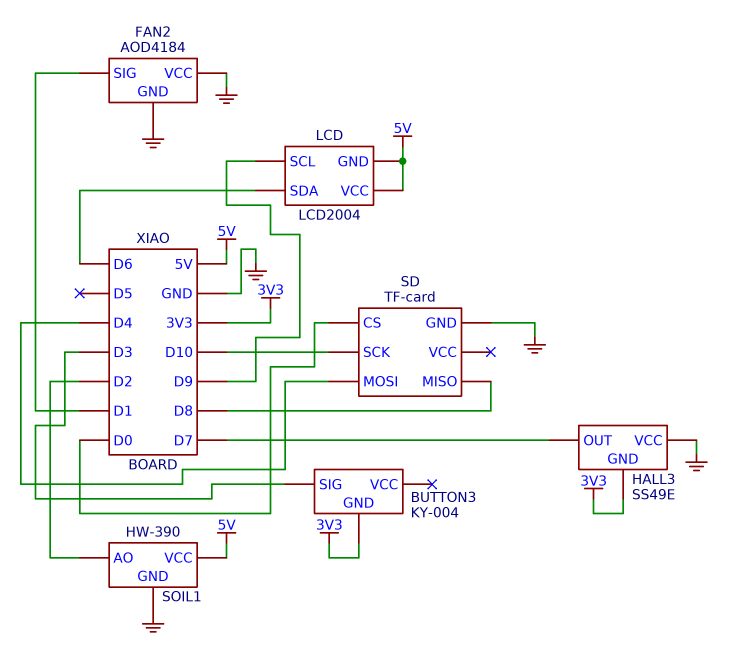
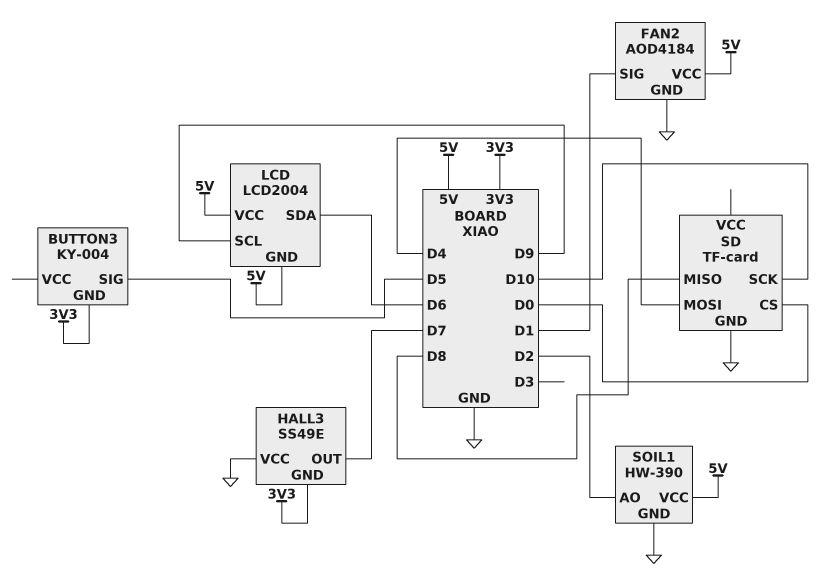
BUTTON3 pin SIG: D3 -> D5
FAN2 pin VCC: GND -> 5V

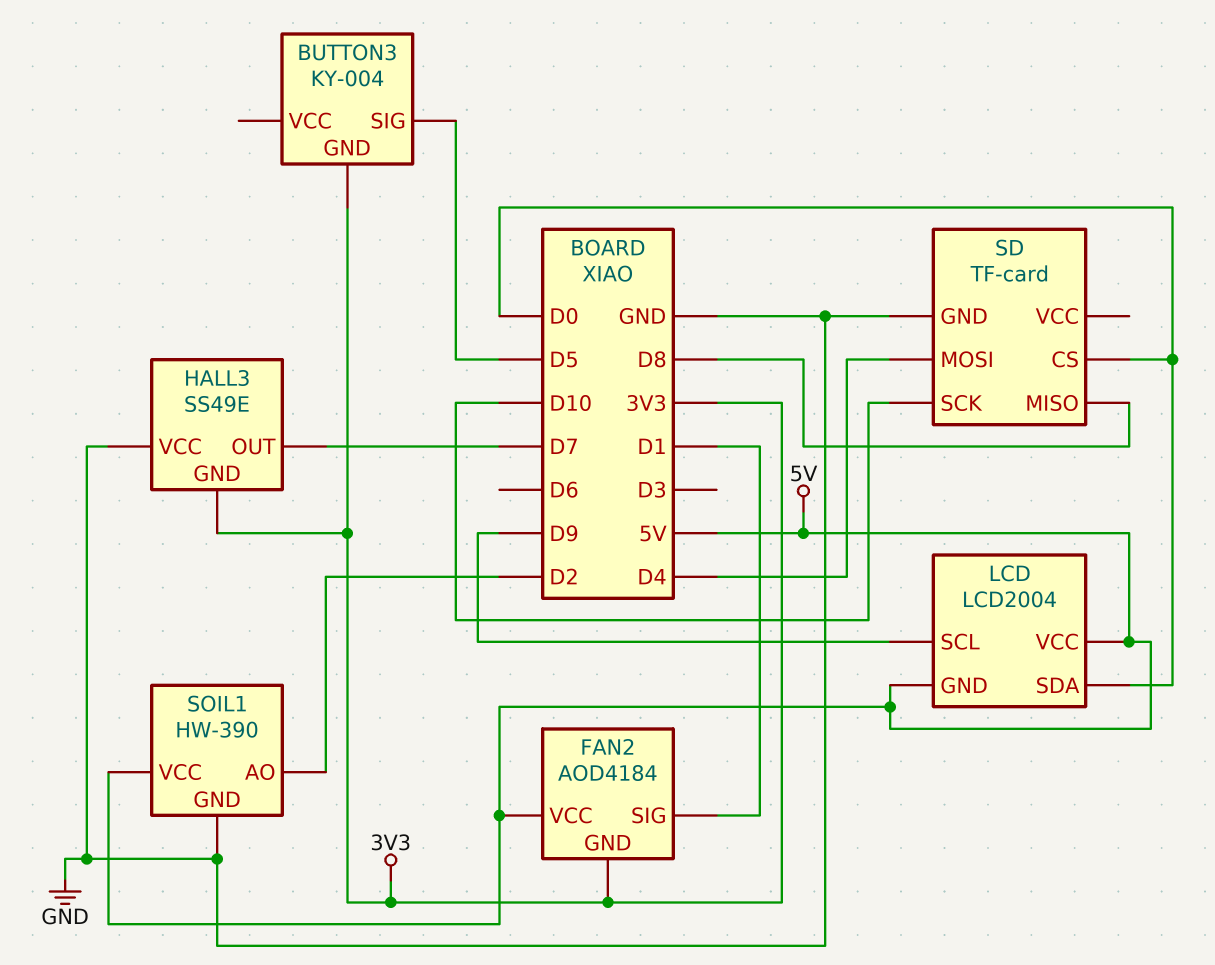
FAN2 pin GND: GND -> 3V3
LCD pin SDA: D6 -> D0

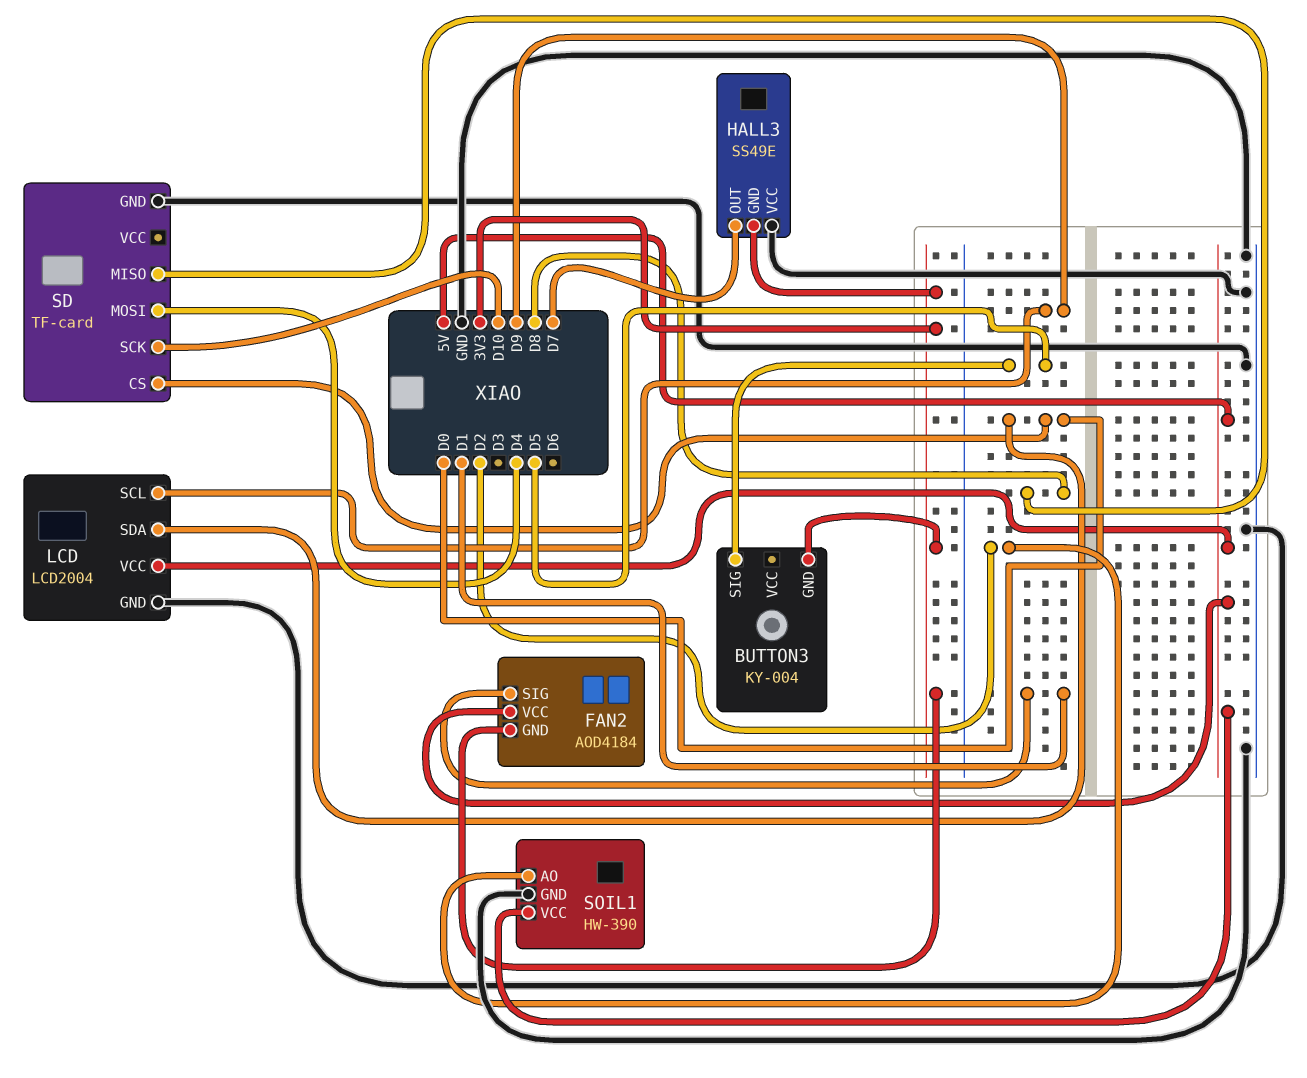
LCD pin GND: 5V -> GND

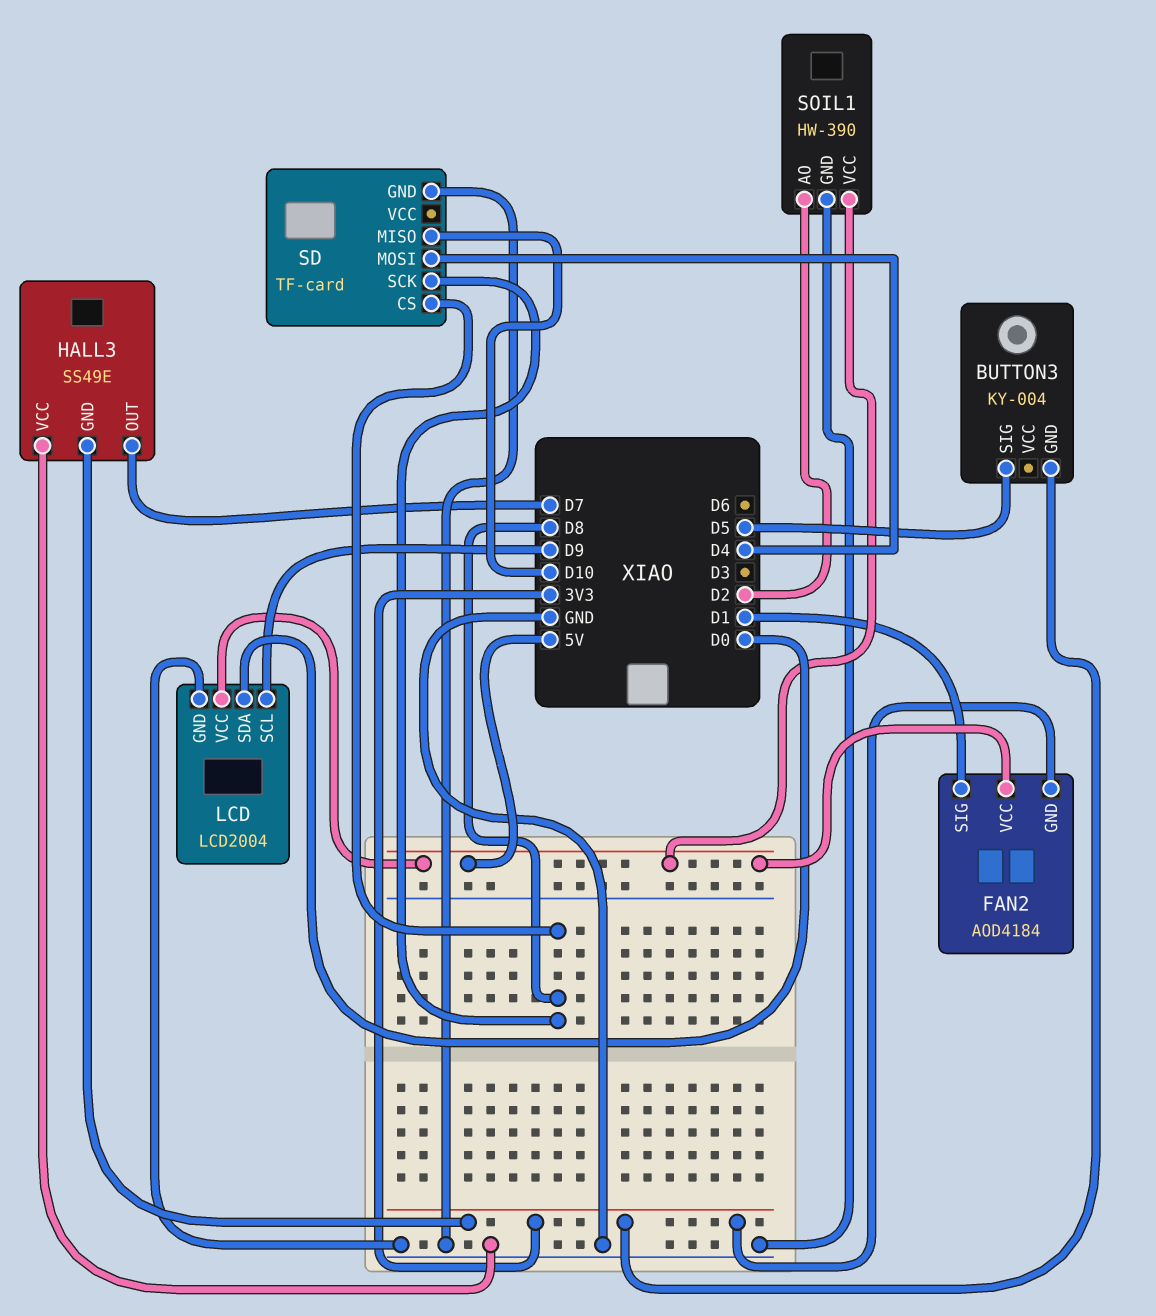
SD pin CS: D0 -> D8
SD pin MISO: D8 -> D10
SD pin SCK: D10 -> D8

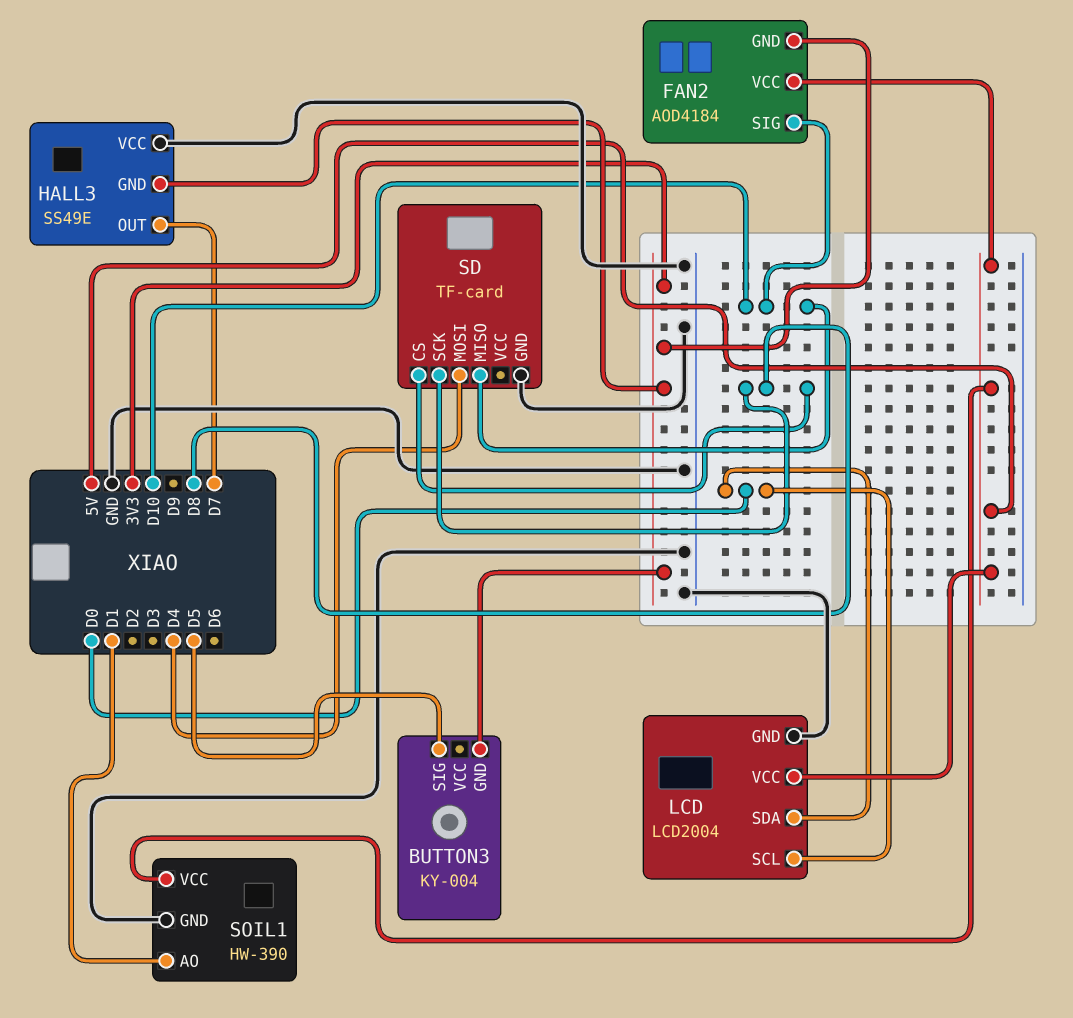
FAN2 pin SIG: D1 -> D10
LCD pin SCL: D9 -> D0
SOIL1 pin AO: D2 -> D1

